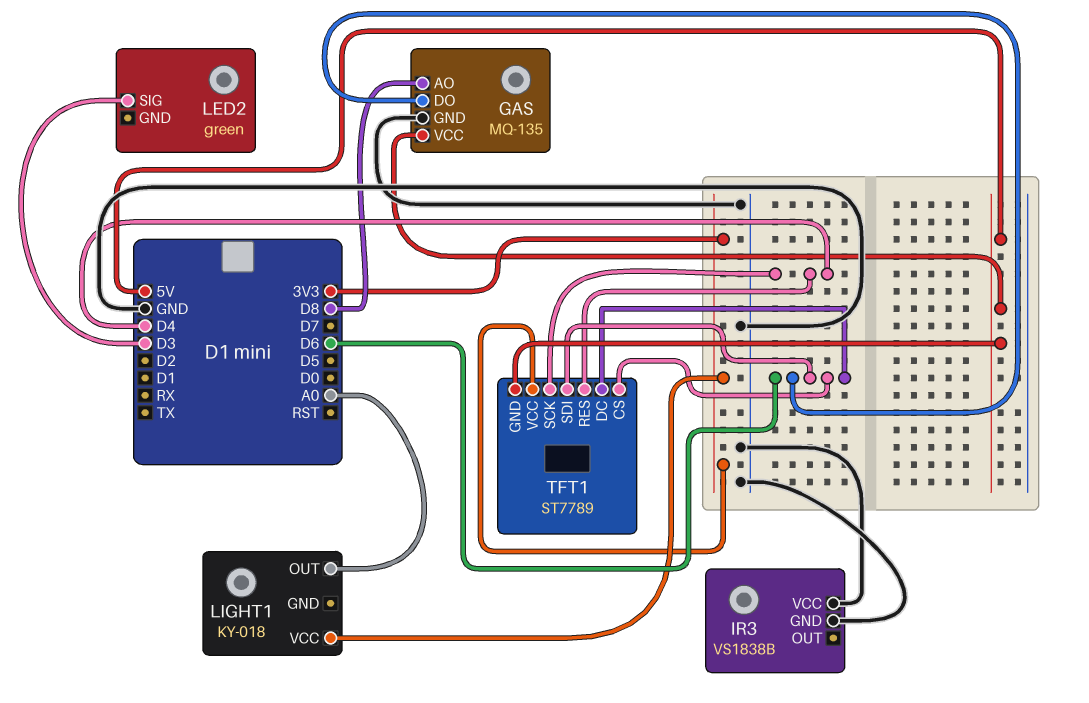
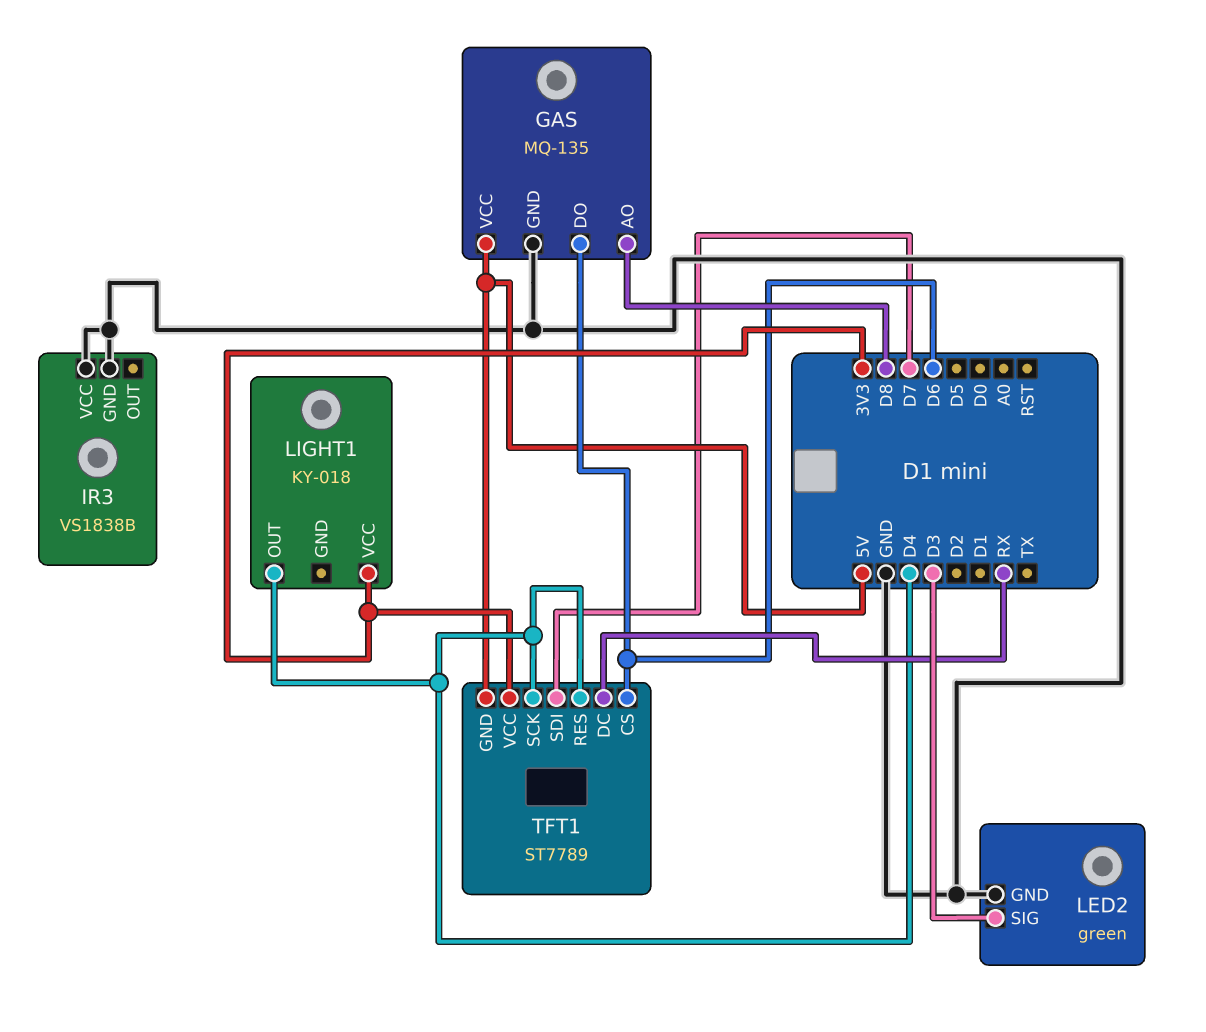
LED2 pin GND: none -> GND
LIGHT1 pin OUT: A0 -> D4
TFT1 pin DC: D6 -> RX
TFT1 pin SDI: D6 -> D7

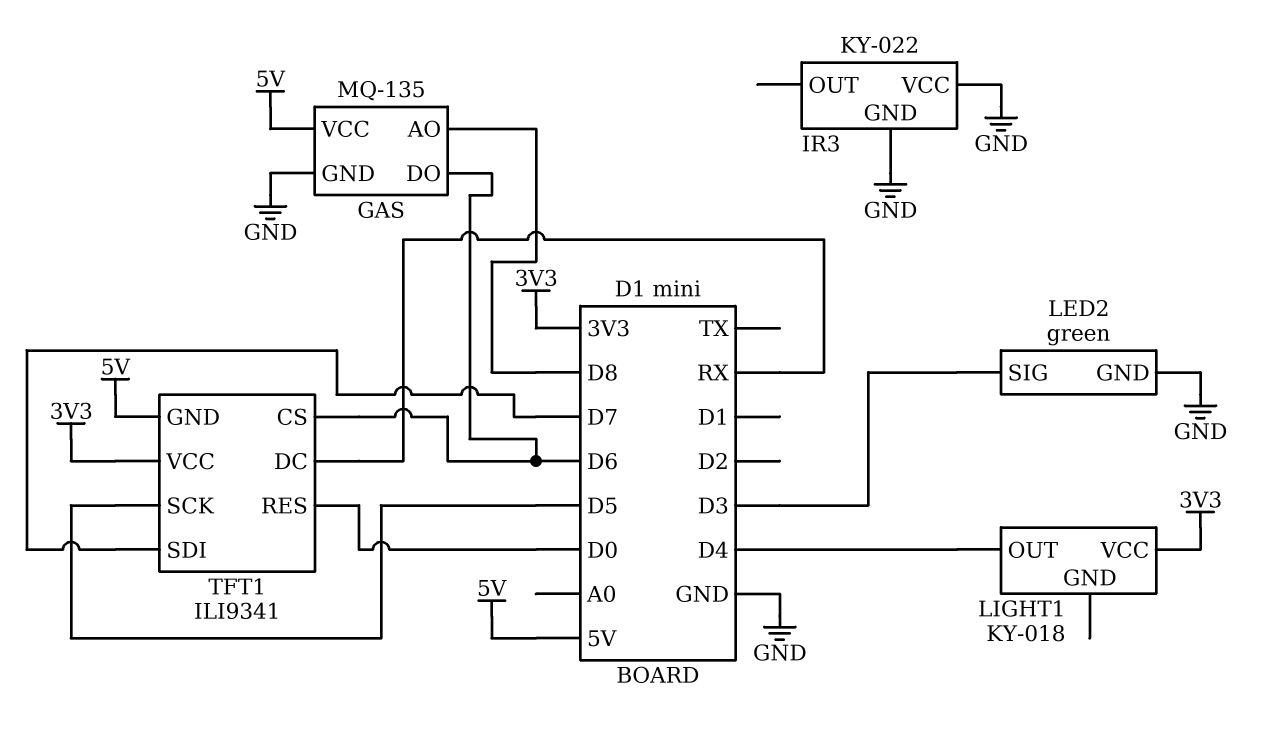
IR3: VS1838B -> KY-022
TFT1: ST7789 -> ILI9341
TFT1 pin RES: D4 -> D0
TFT1 pin SCK: D4 -> D5

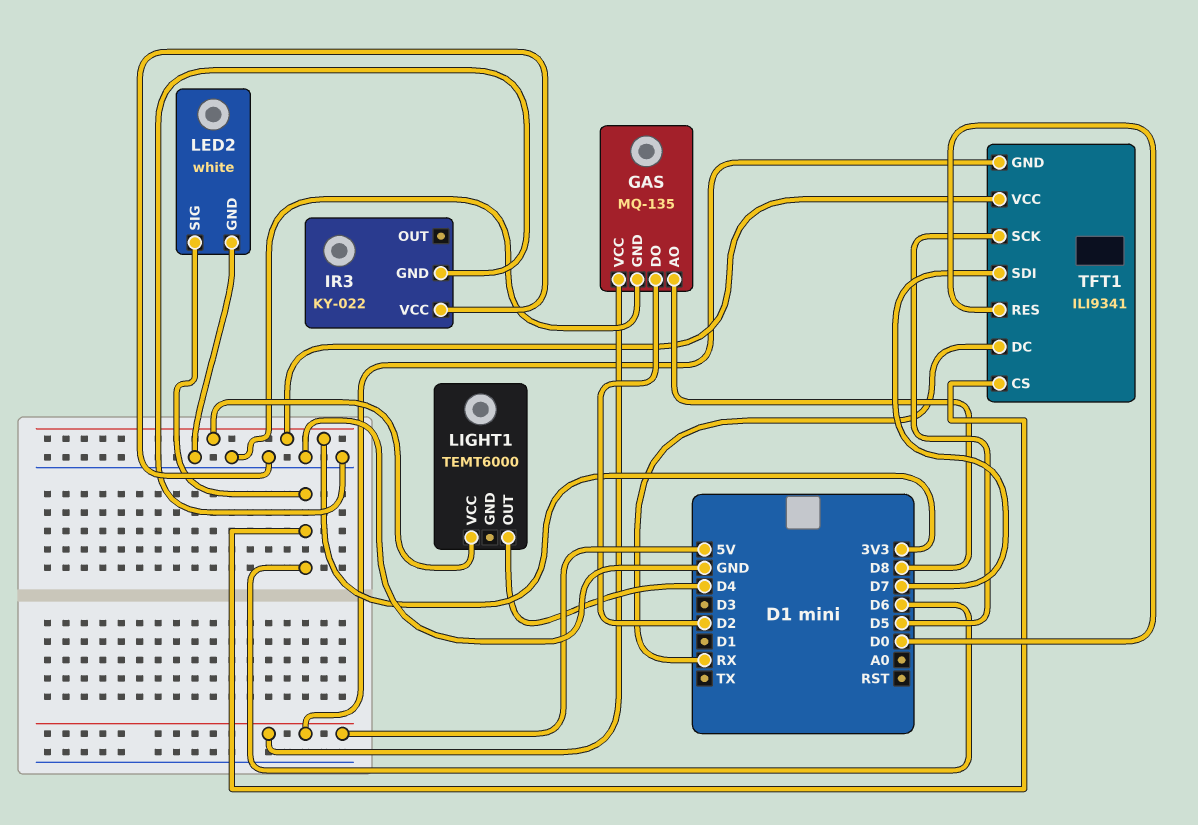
GAS pin DO: D6 -> D2
LED2: green -> white
LED2 pin SIG: D3 -> D6
LIGHT1: KY-018 -> TEMT6000

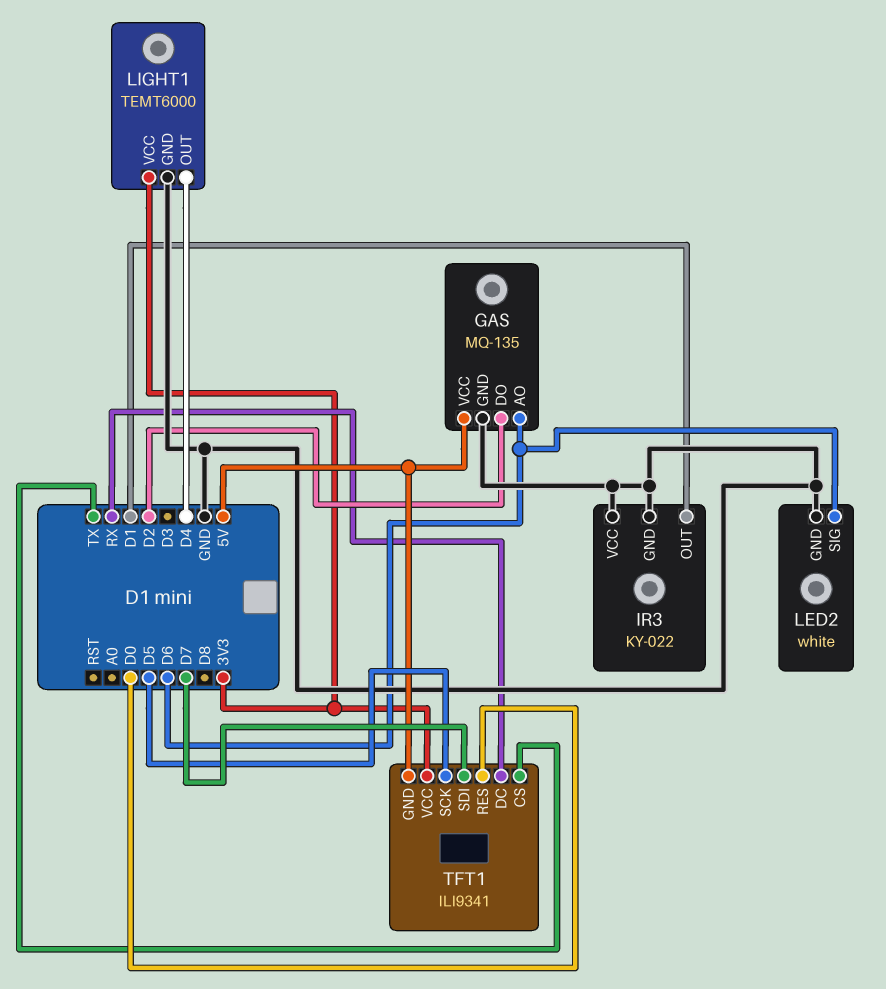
GAS pin AO: D8 -> D6
IR3 pin OUT: none -> D1
LIGHT1 pin GND: none -> GND
TFT1 pin CS: D6 -> TX

